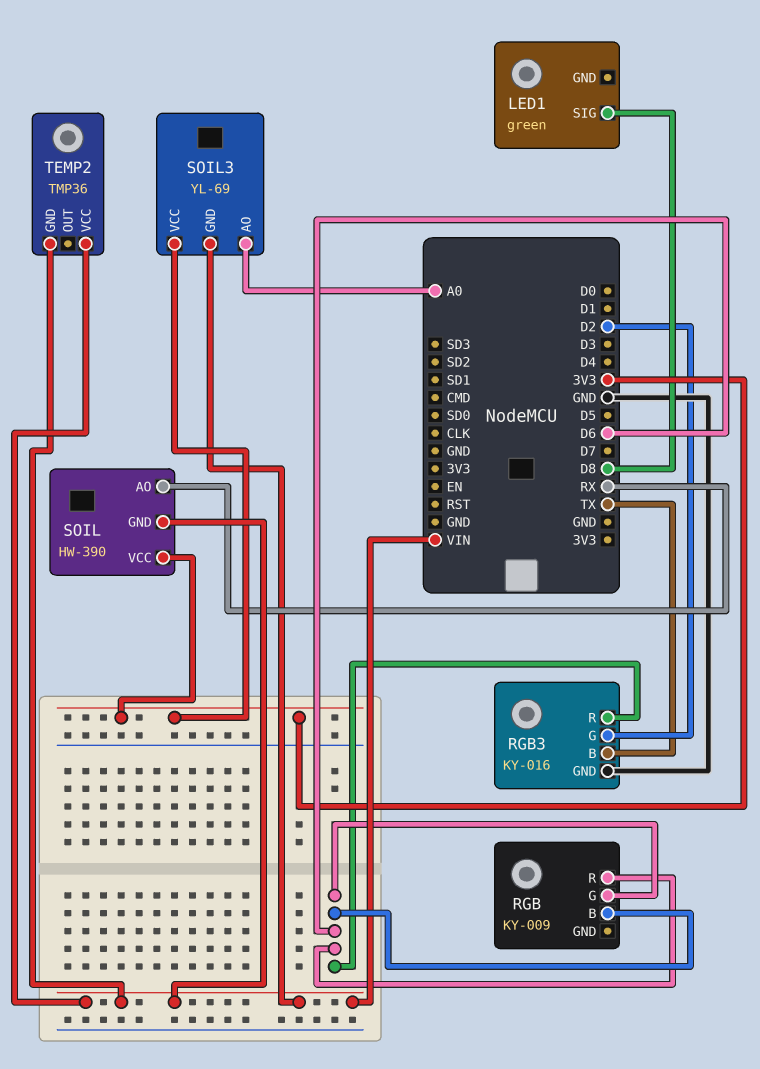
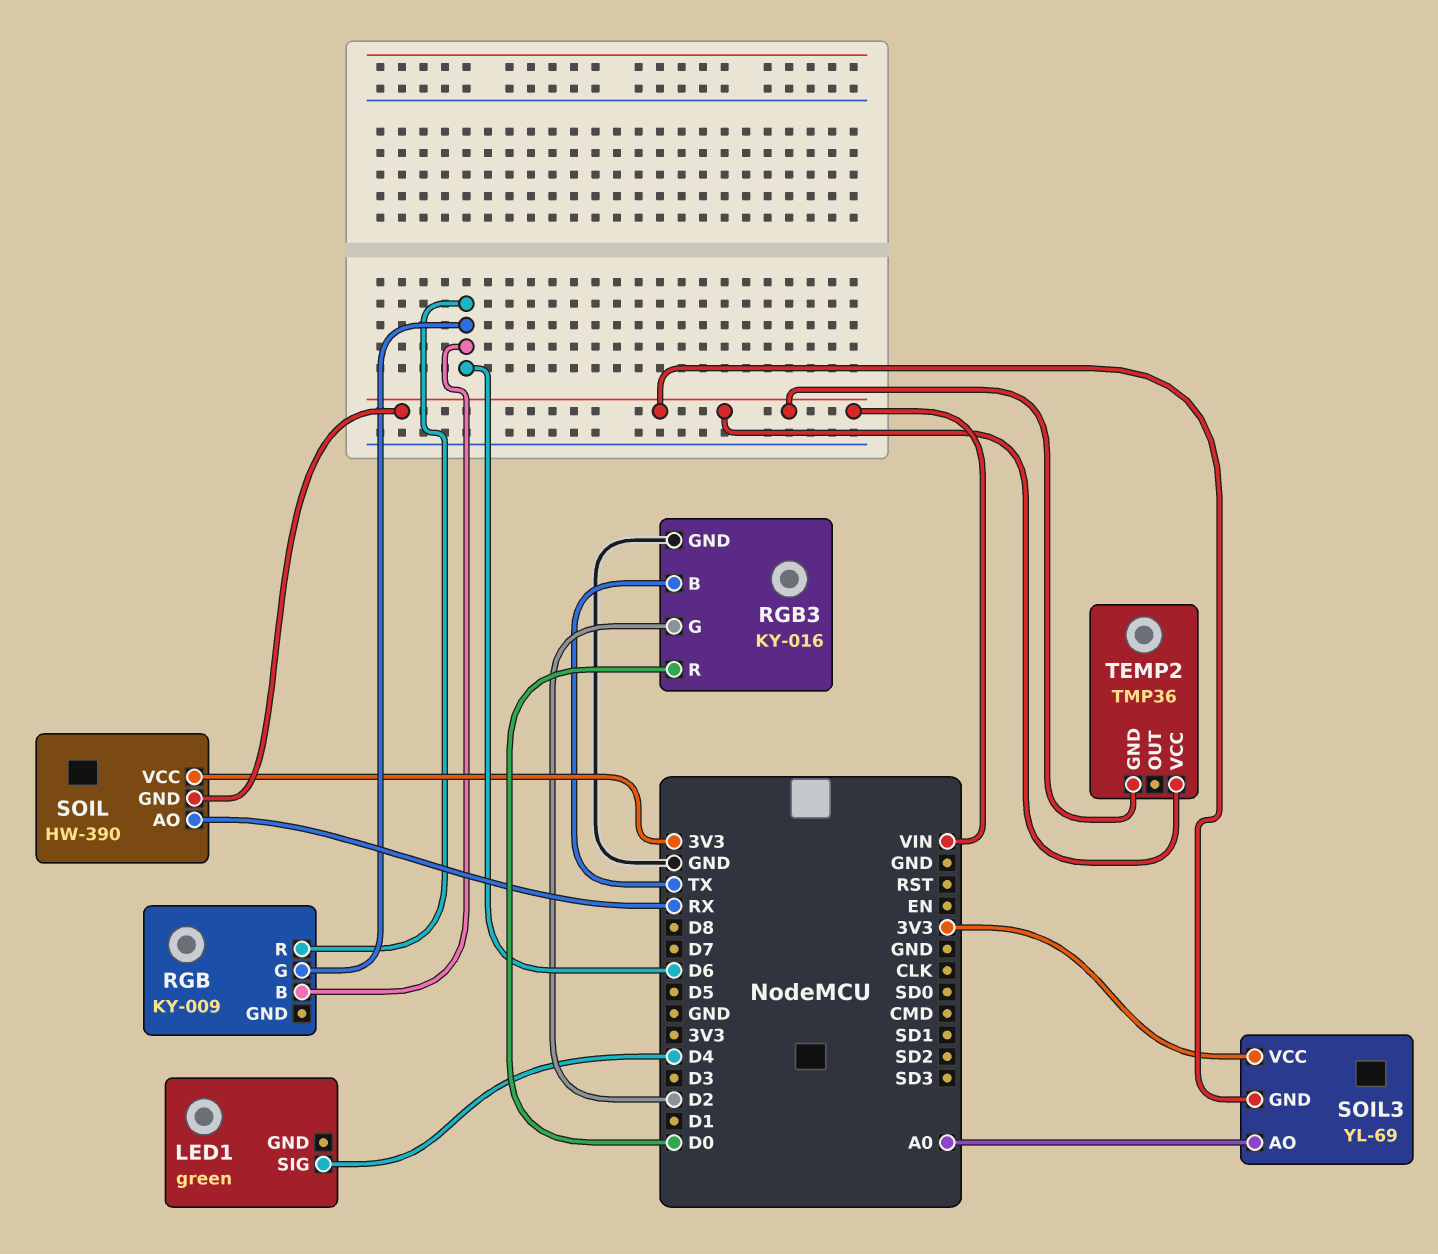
LED1 pin SIG: D8 -> D4
RGB3 pin R: D6 -> D0

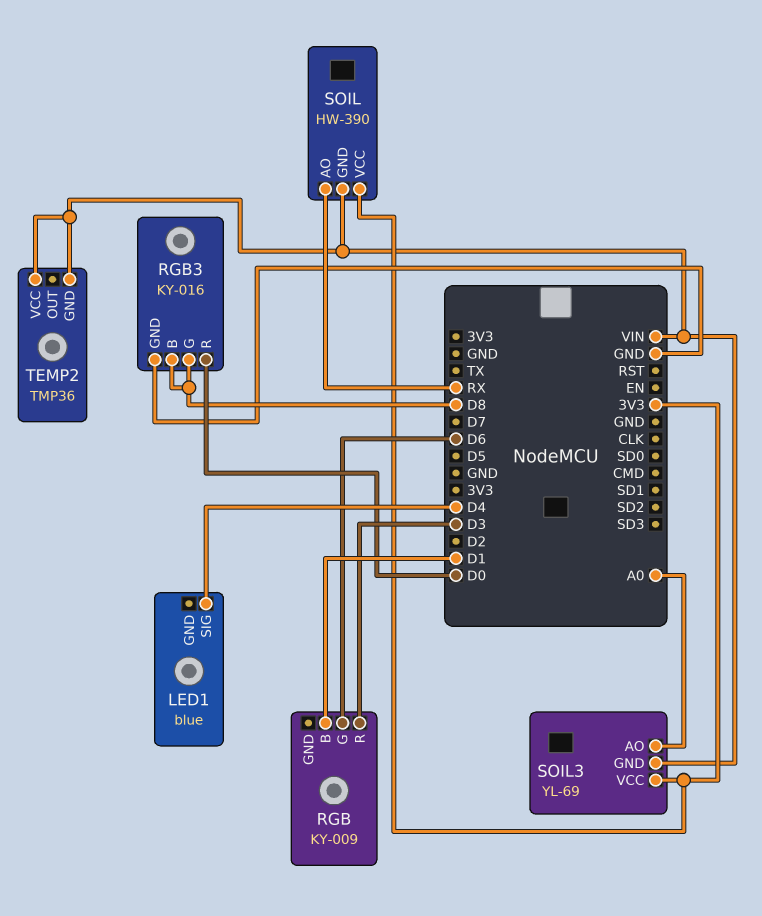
LED1: green -> blue
RGB pin B: D6 -> D1
RGB pin R: D6 -> D3
RGB3 pin B: TX -> D8
RGB3 pin G: D2 -> D8

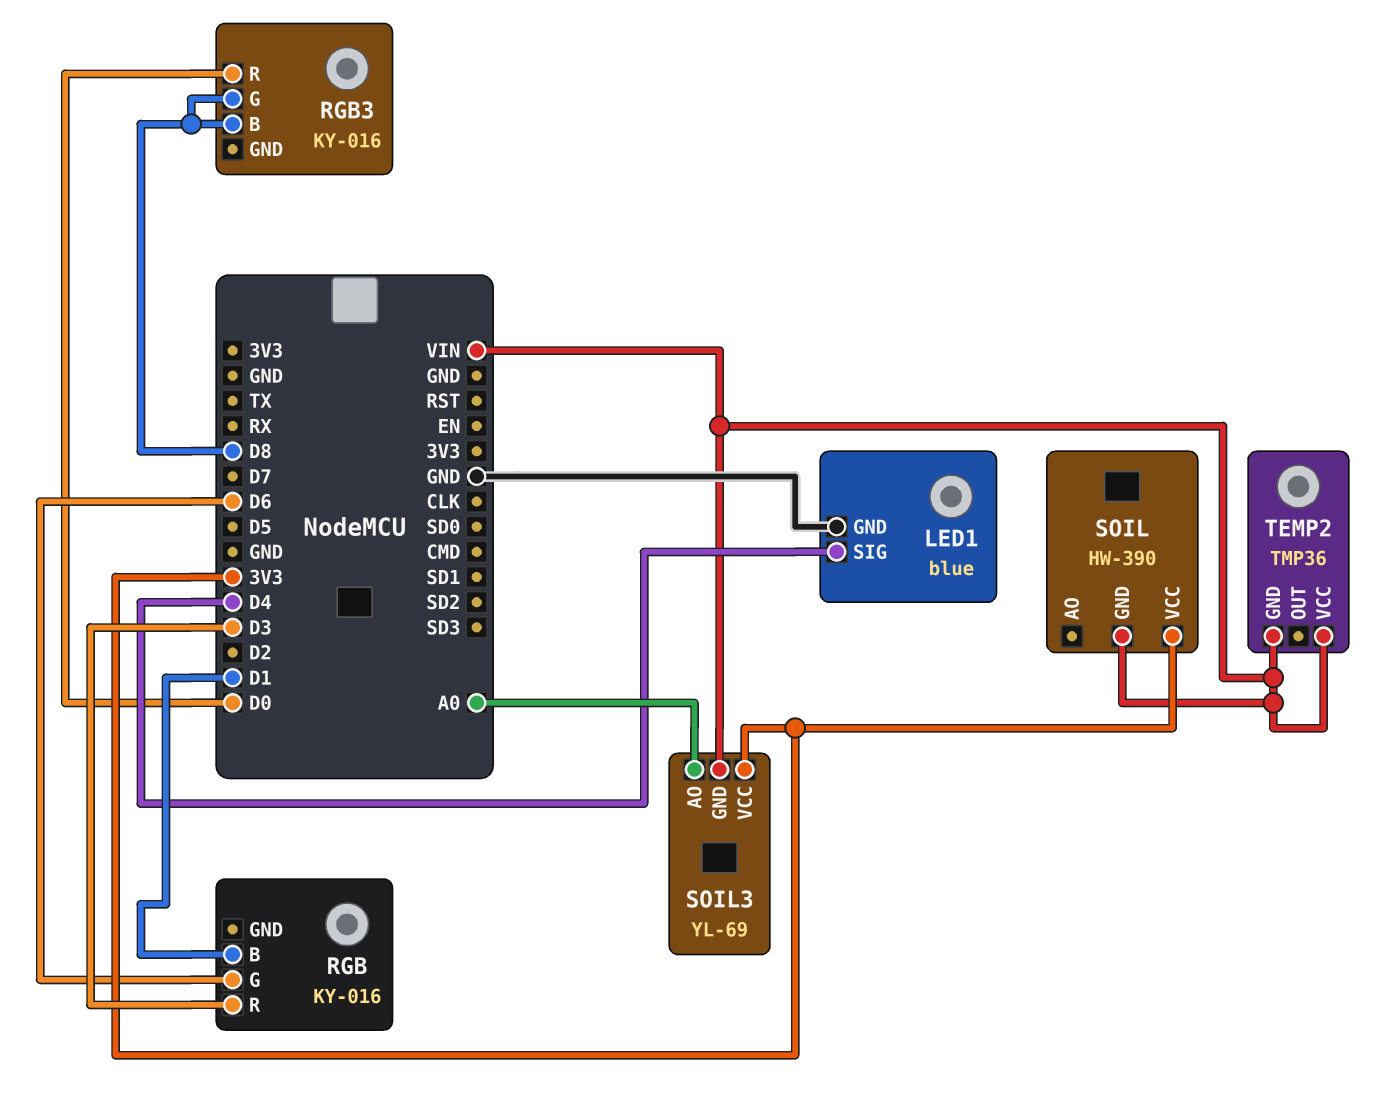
LED1 pin GND: none -> GND
RGB: KY-009 -> KY-016
RGB3 pin GND: GND -> none
SOIL pin AO: RX -> none

